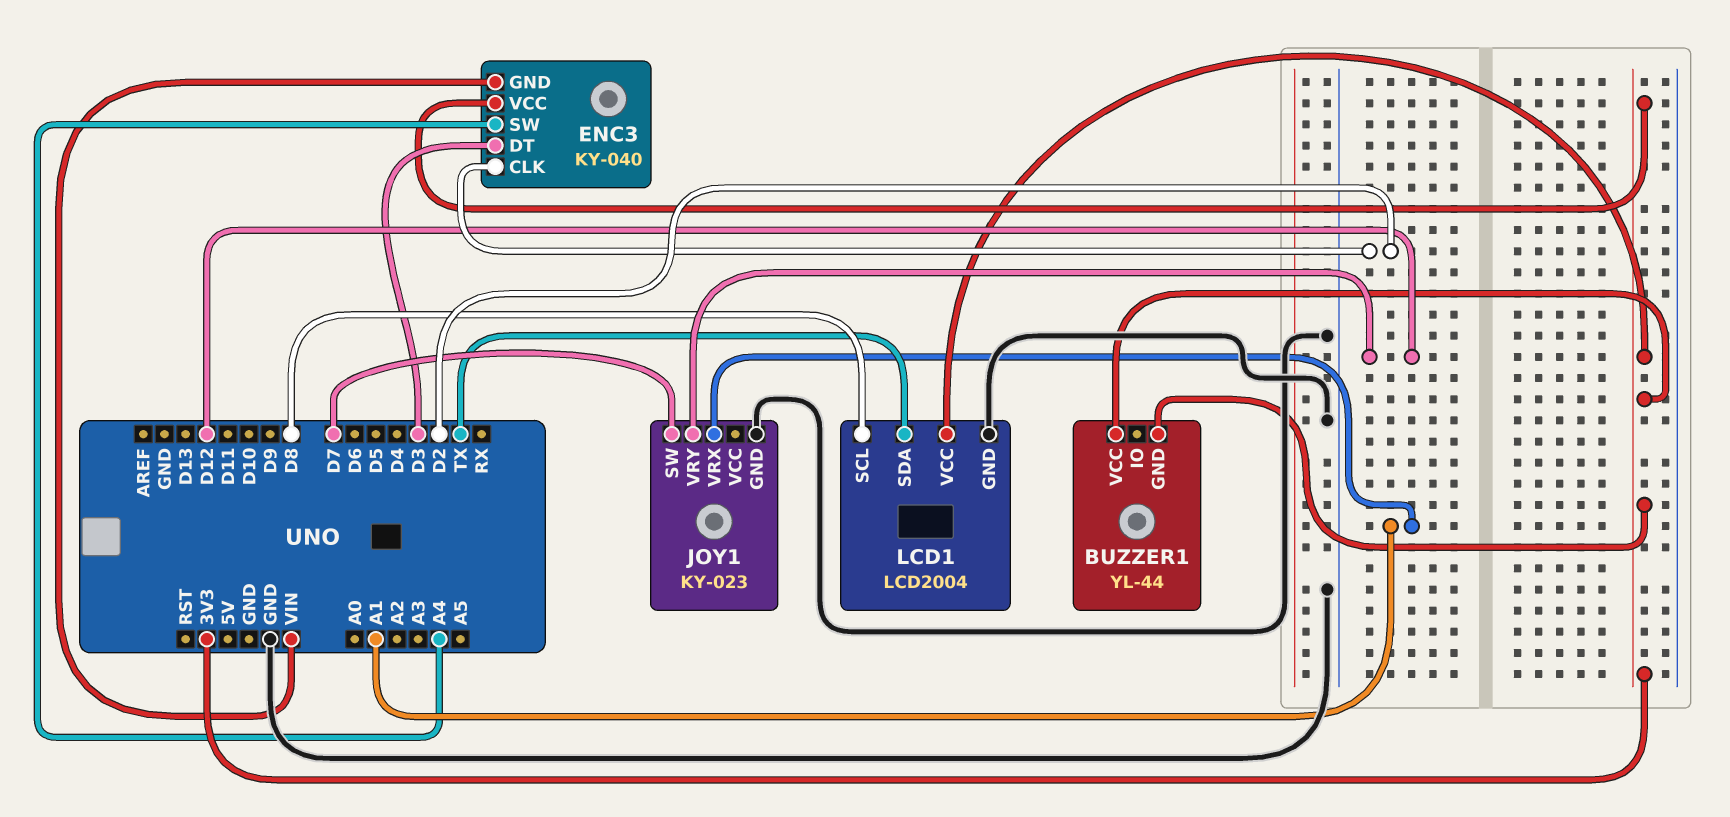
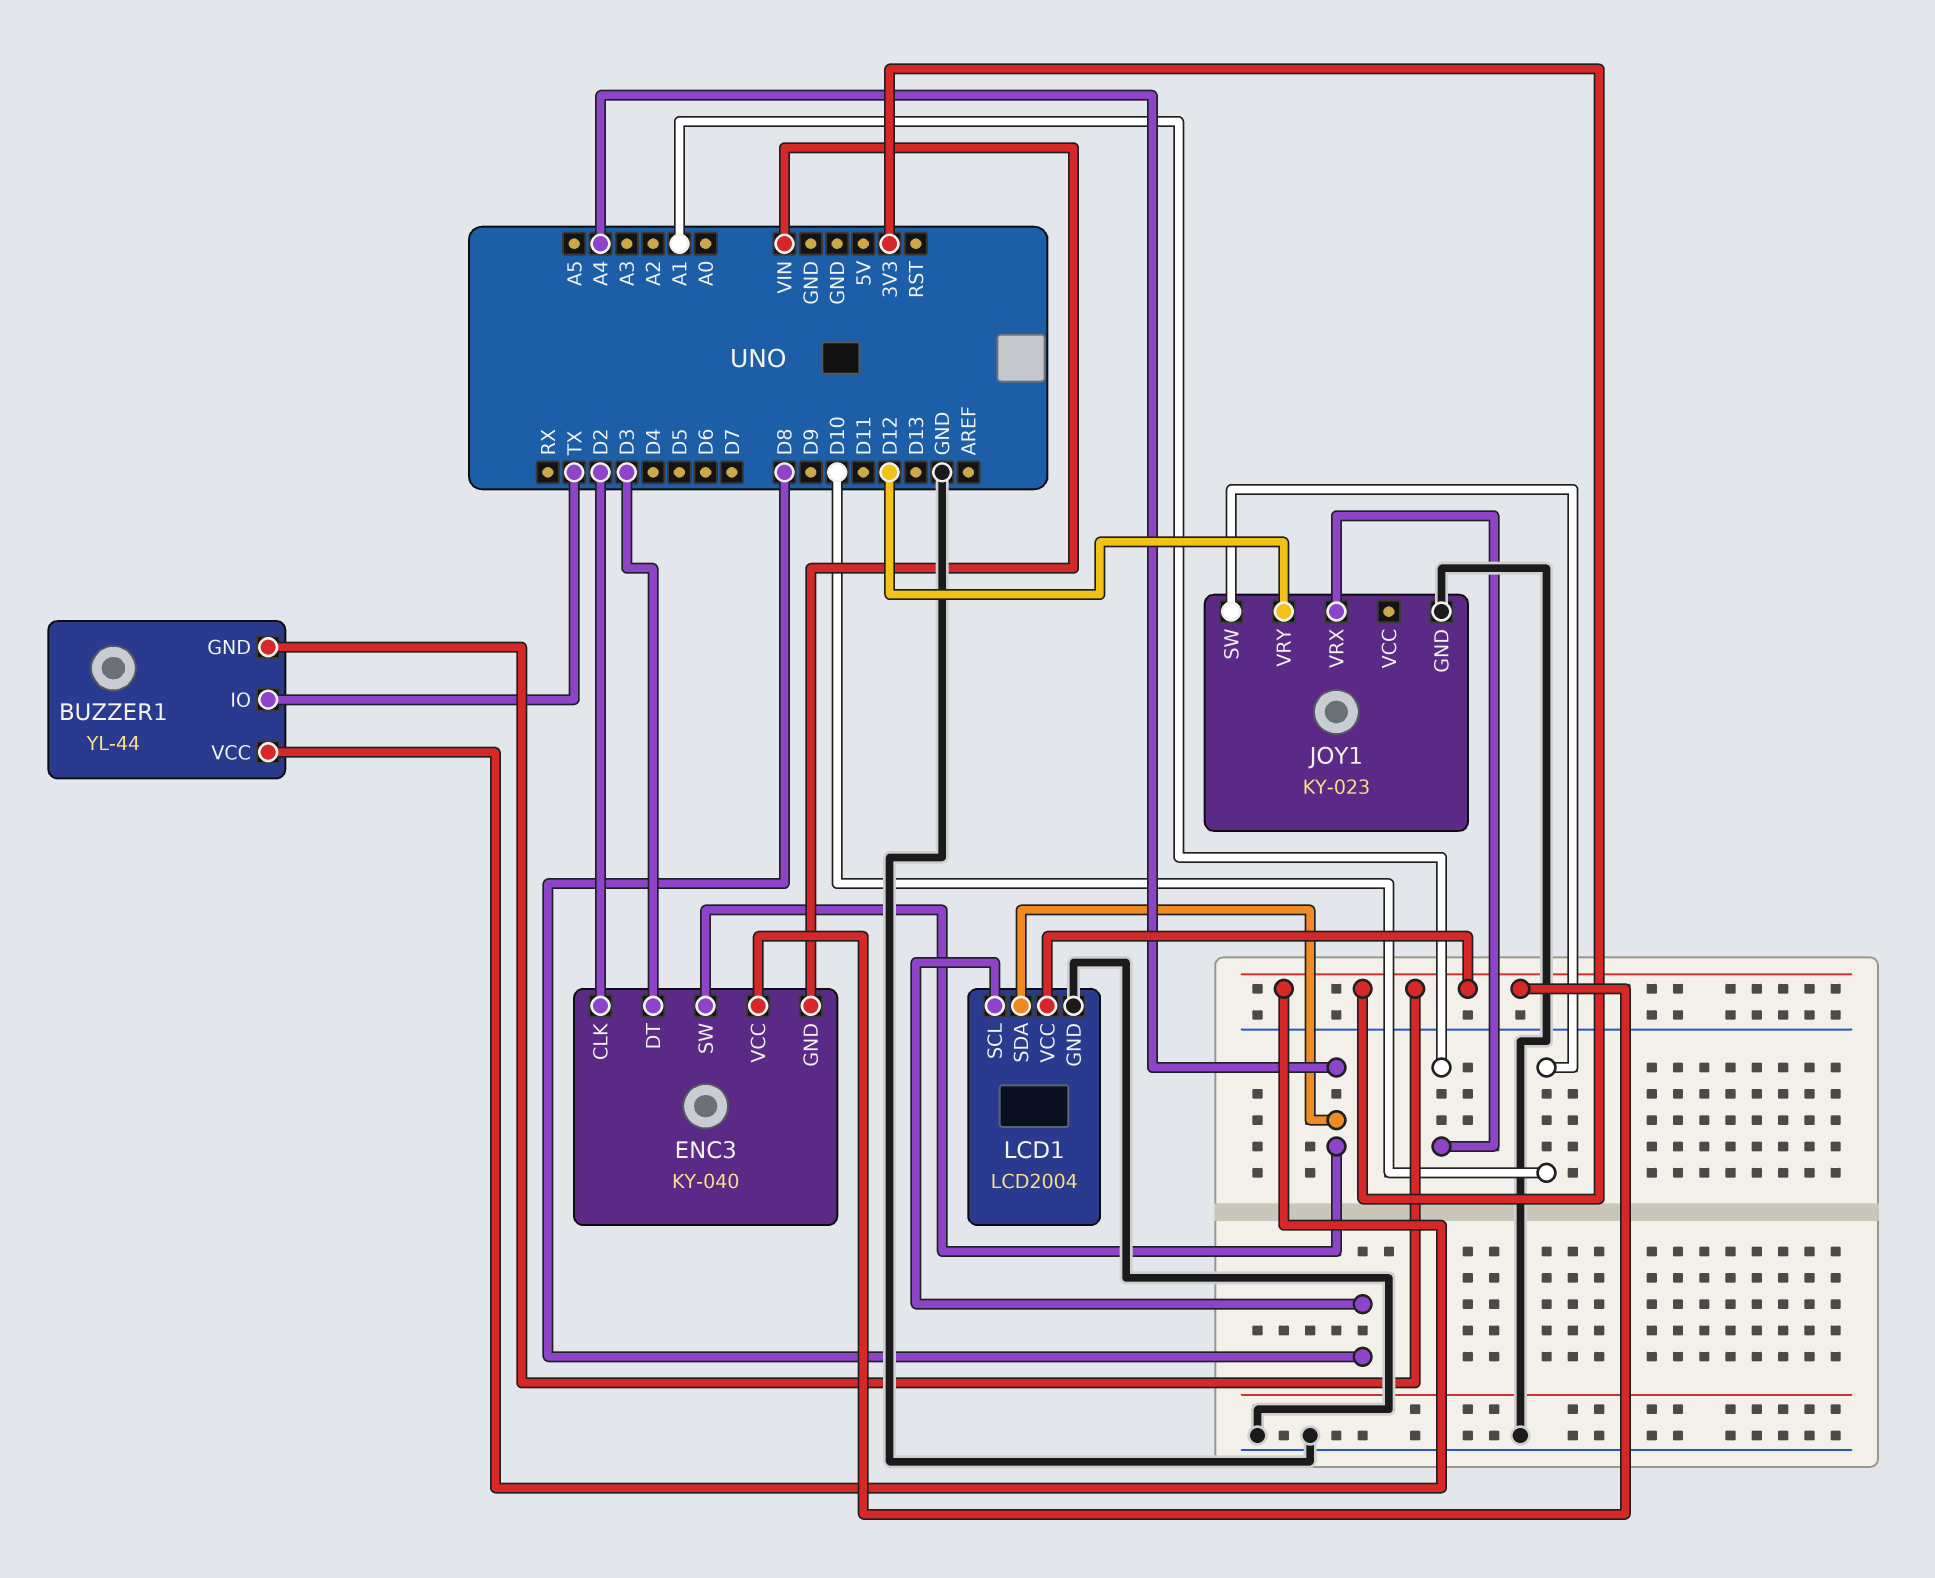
BUZZER1 pin IO: none -> TX
JOY1 pin SW: D7 -> D10
LCD1 pin SDA: TX -> A4

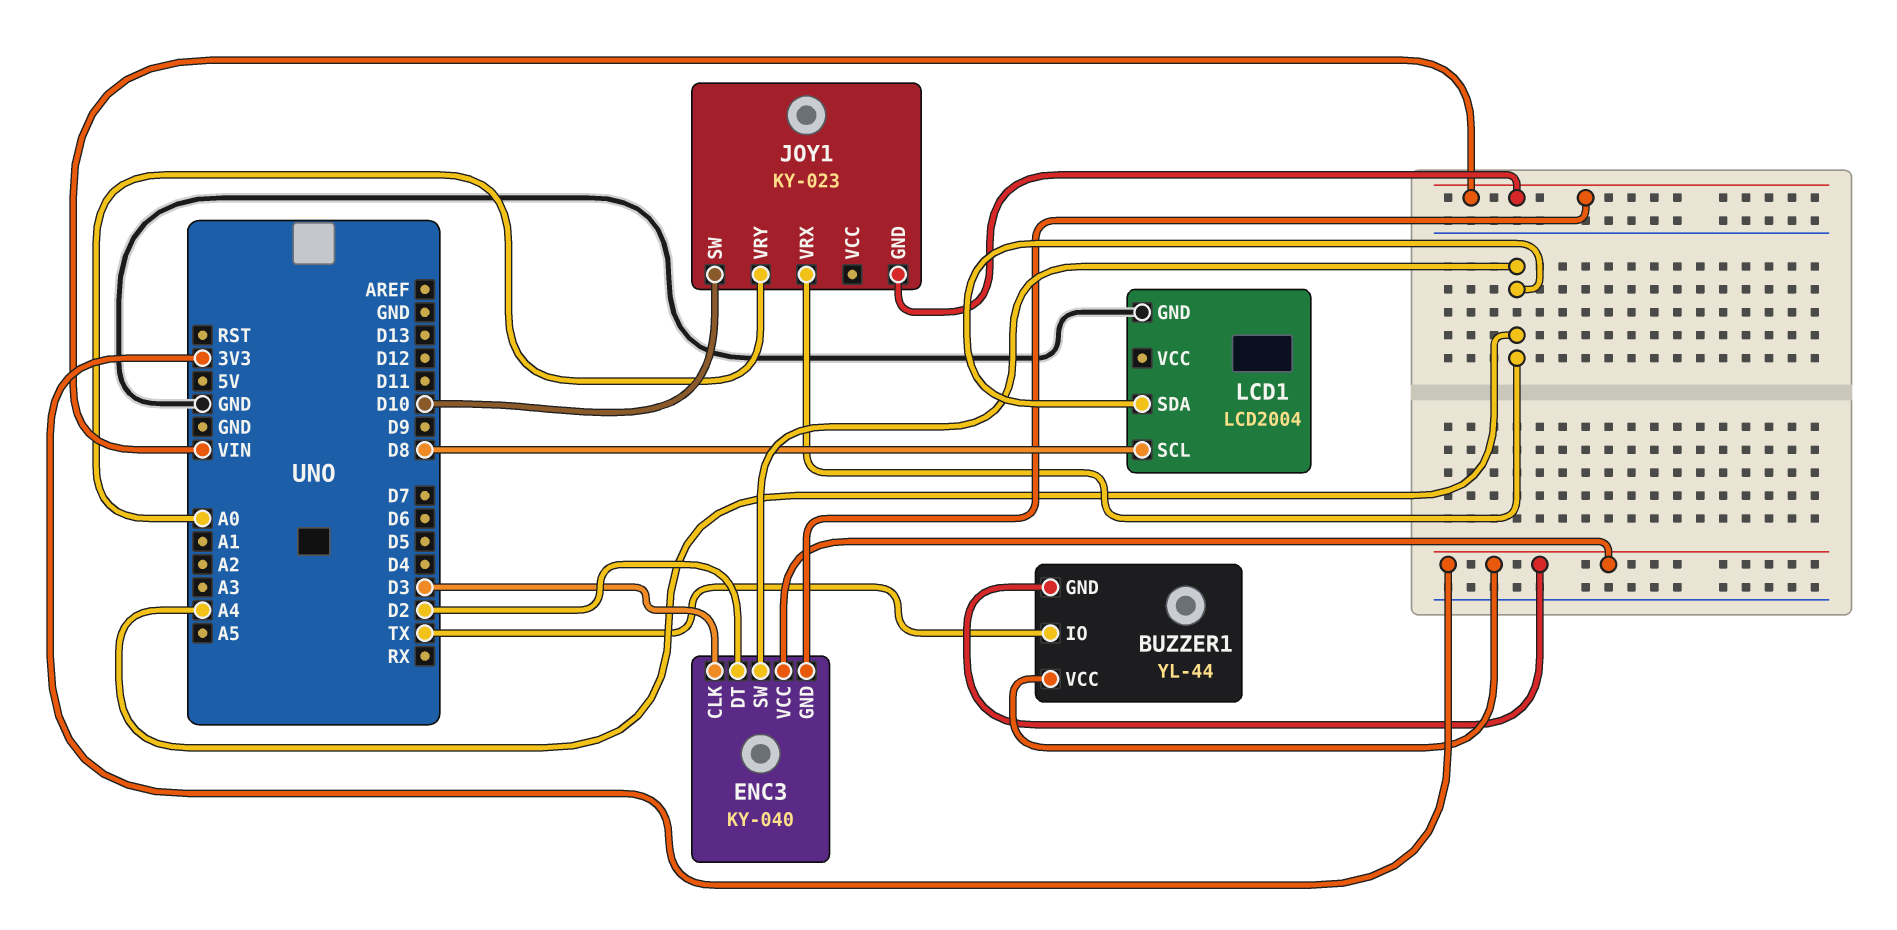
ENC3 pin CLK: D2 -> D3
ENC3 pin DT: D3 -> D2
JOY1 pin GND: GND -> VIN
JOY1 pin VRX: A1 -> A4
JOY1 pin VRY: D12 -> A0
LCD1 pin VCC: 3V3 -> none

